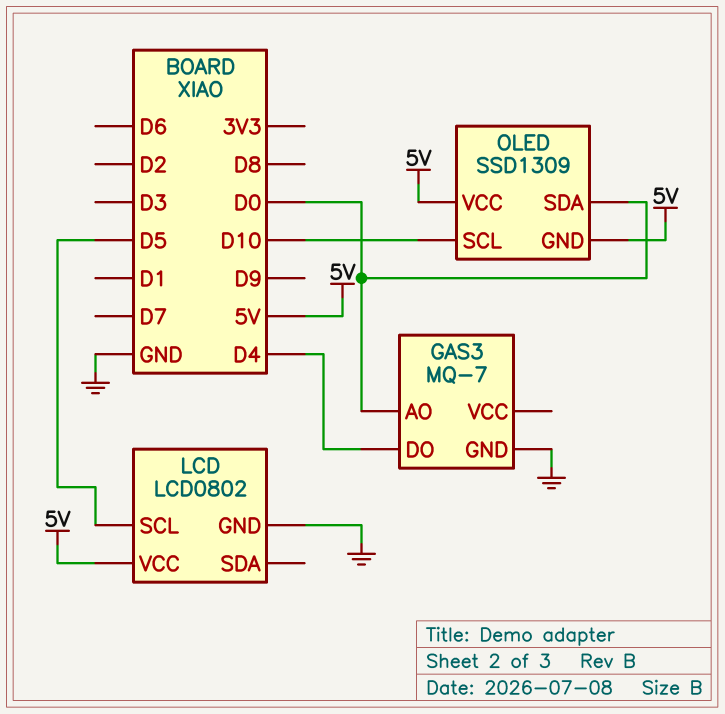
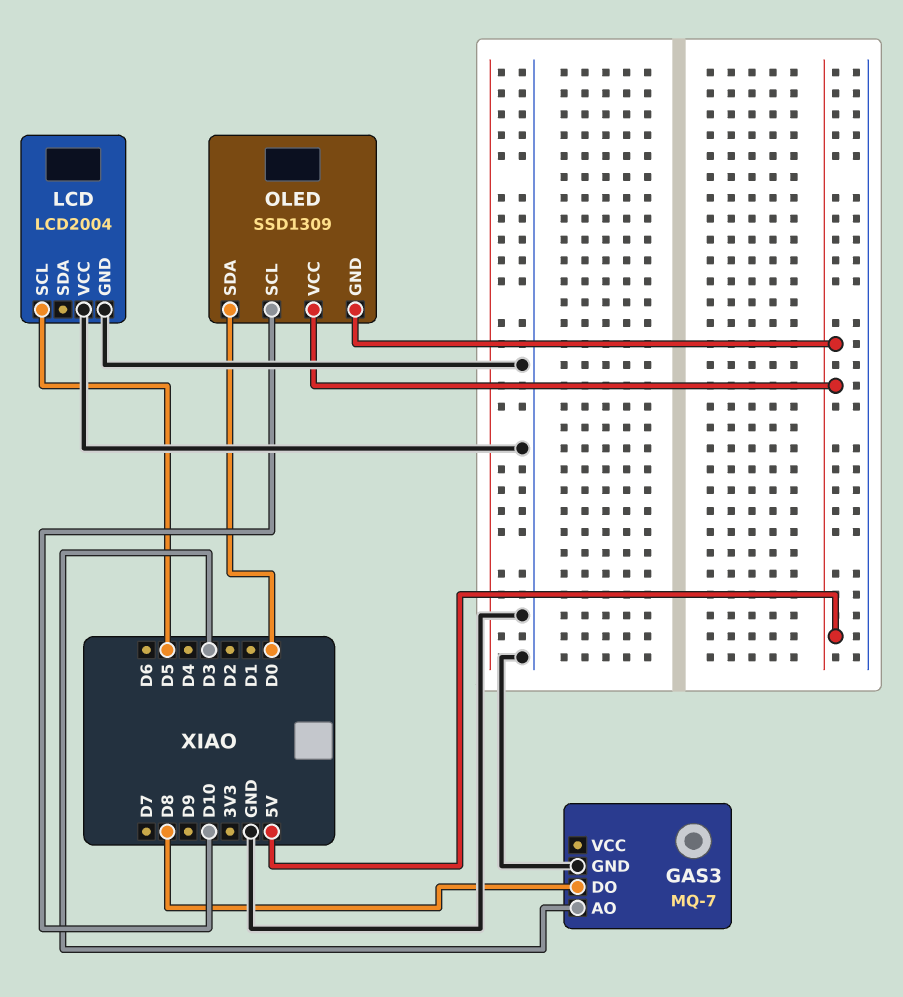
GAS3 pin AO: D0 -> D3
GAS3 pin DO: D4 -> D8
LCD: LCD0802 -> LCD2004
LCD pin VCC: 5V -> GND

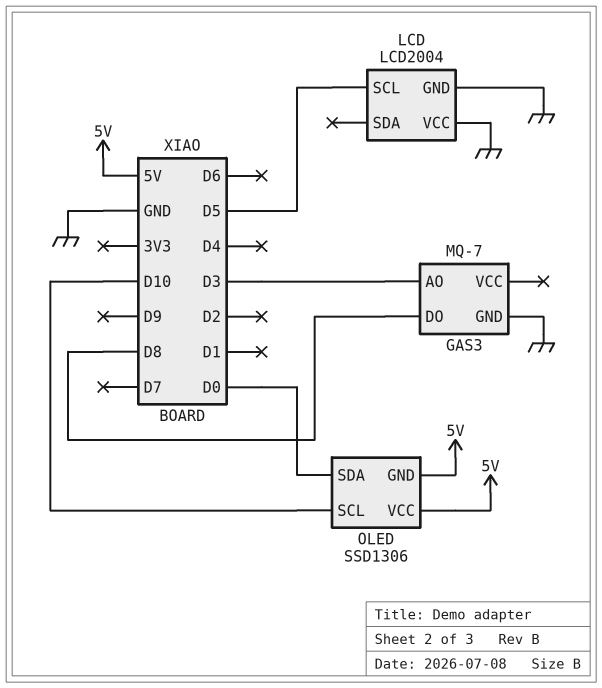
OLED: SSD1309 -> SSD1306

